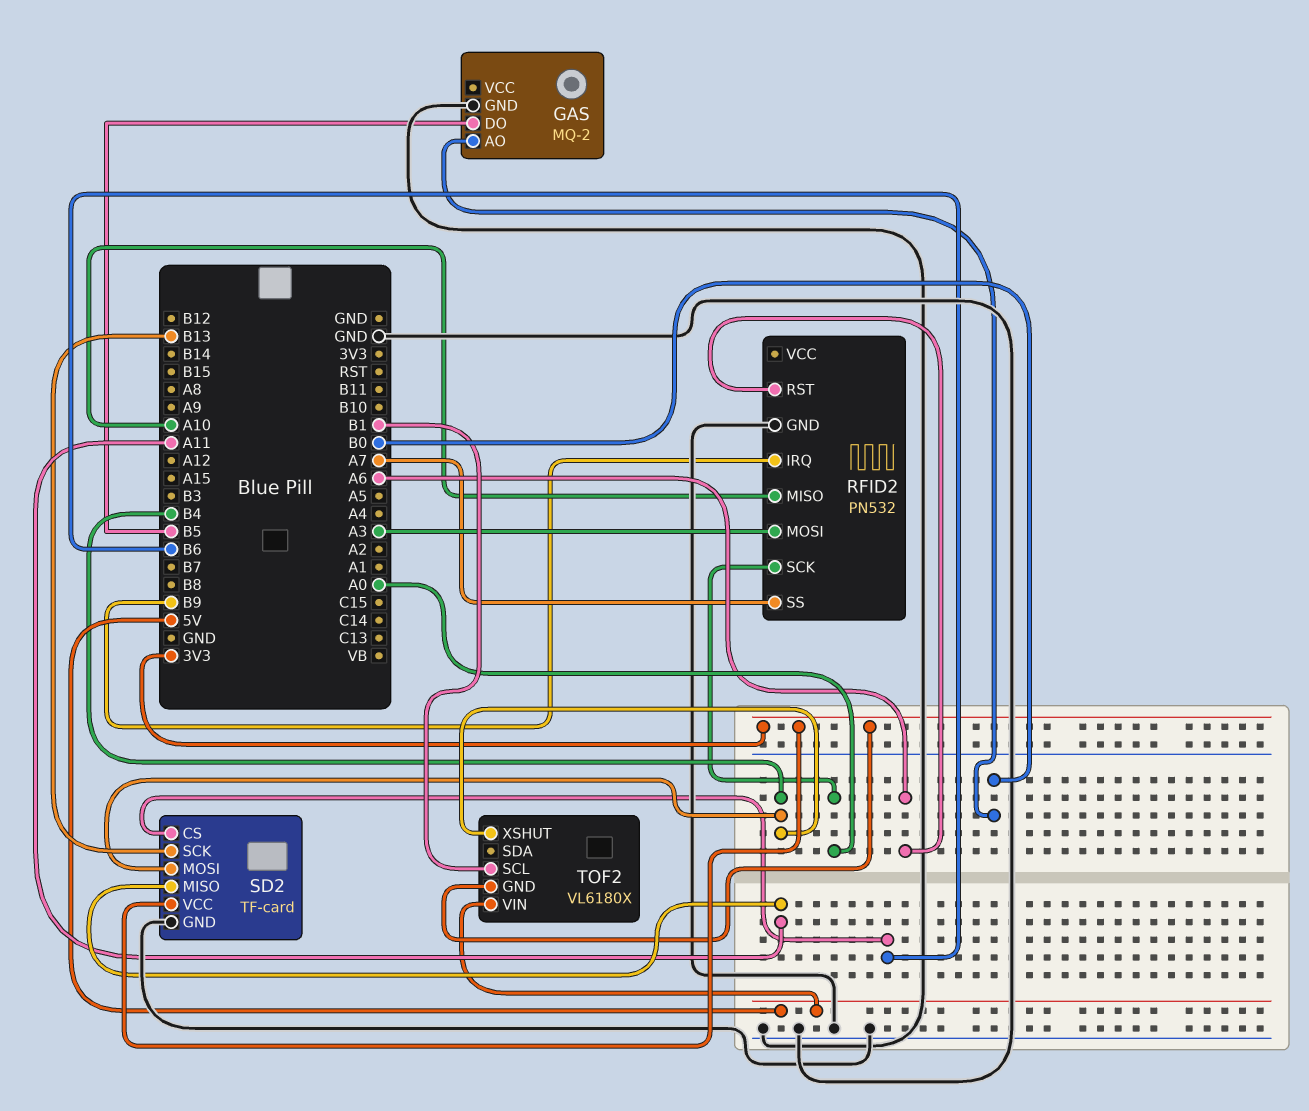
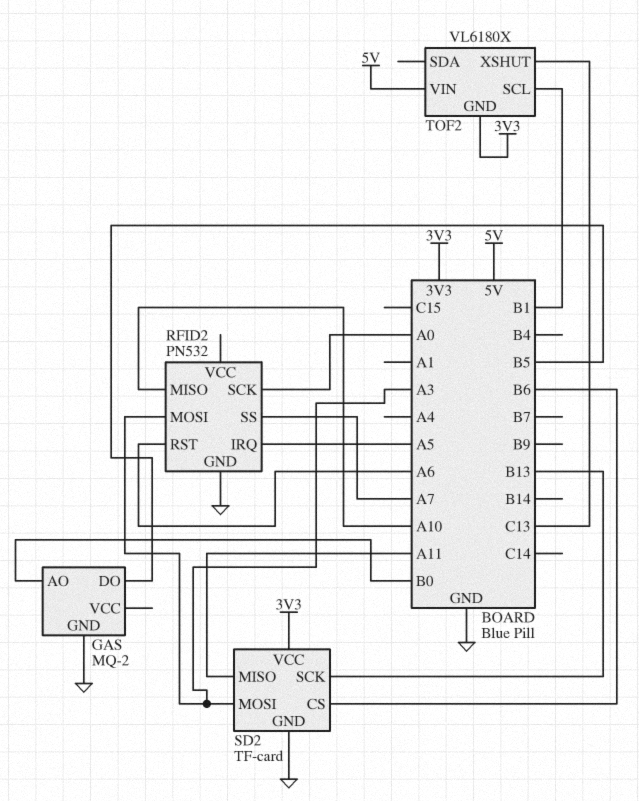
RFID2 pin IRQ: B9 -> A5
SD2 pin MOSI: B4 -> A3
TOF2 pin XSHUT: B4 -> C13

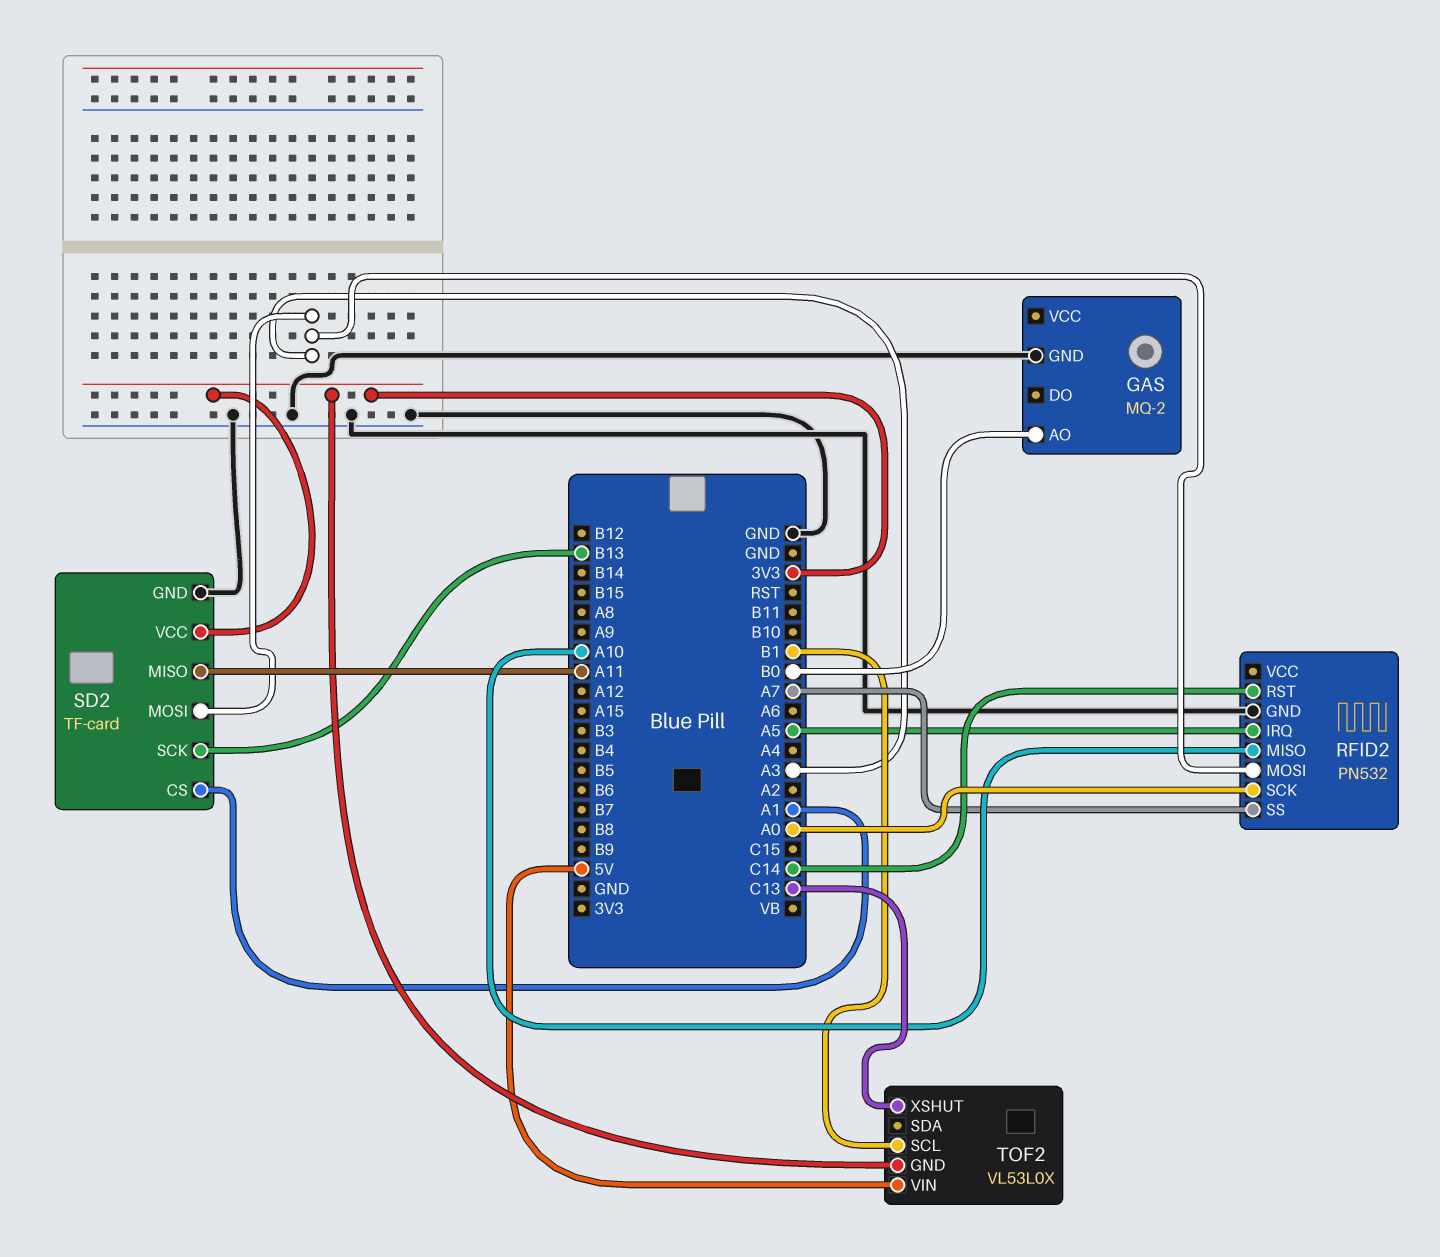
GAS pin DO: B5 -> none
RFID2 pin RST: A6 -> C14
SD2 pin CS: B6 -> A1
TOF2: VL6180X -> VL53L0X

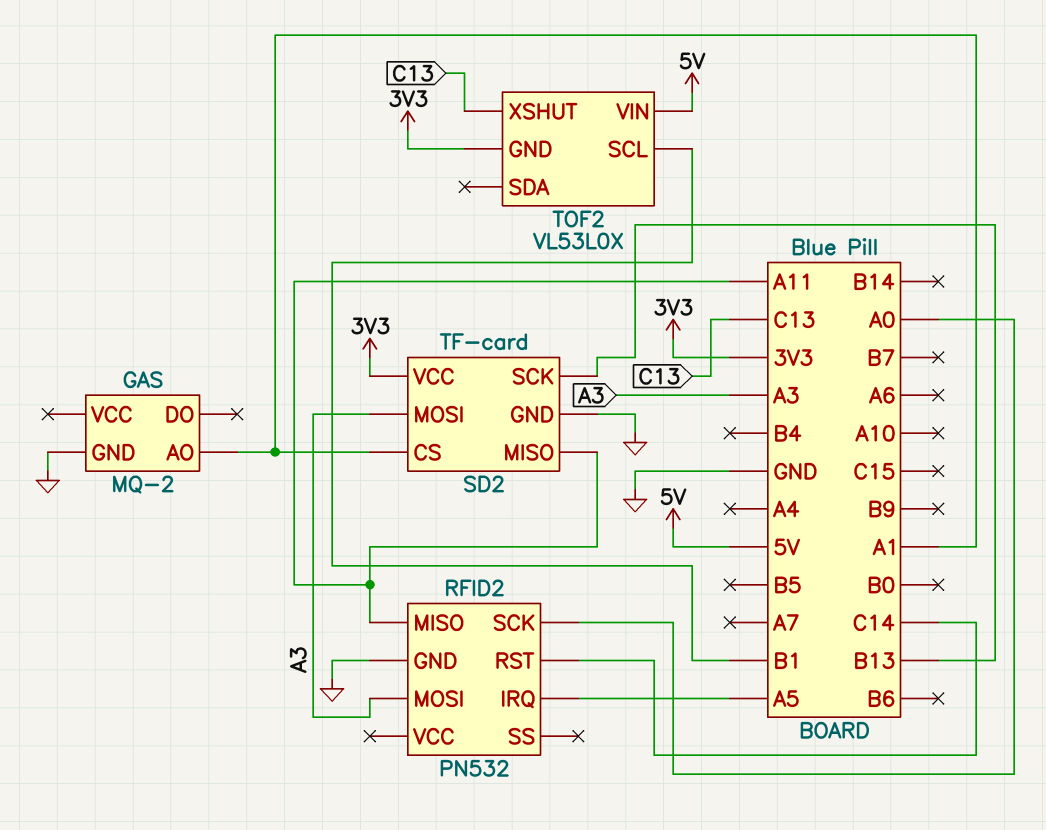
GAS pin AO: B0 -> A1
RFID2 pin MISO: A10 -> A11
RFID2 pin SS: A7 -> none

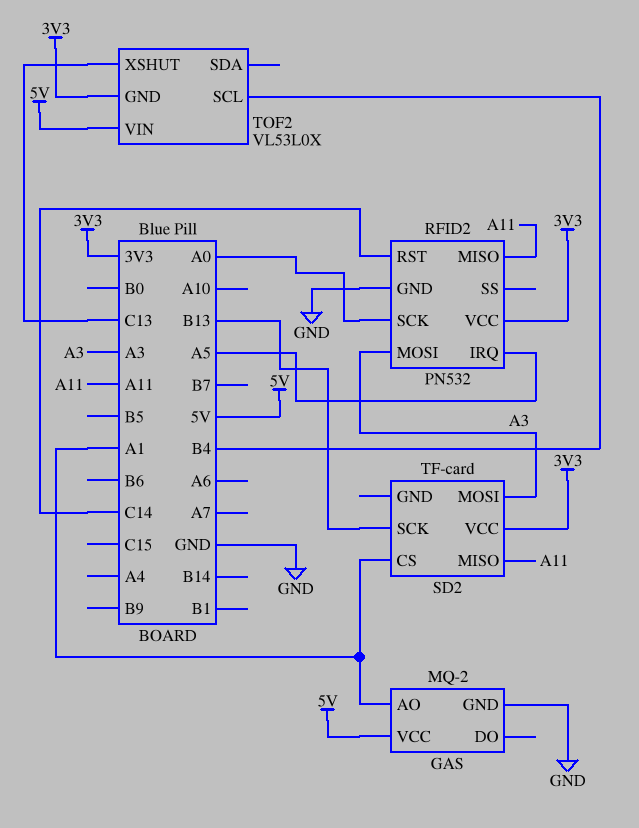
GAS pin VCC: none -> 5V
RFID2 pin VCC: none -> 3V3
SD2 pin GND: GND -> none
TOF2 pin SCL: B1 -> B4

